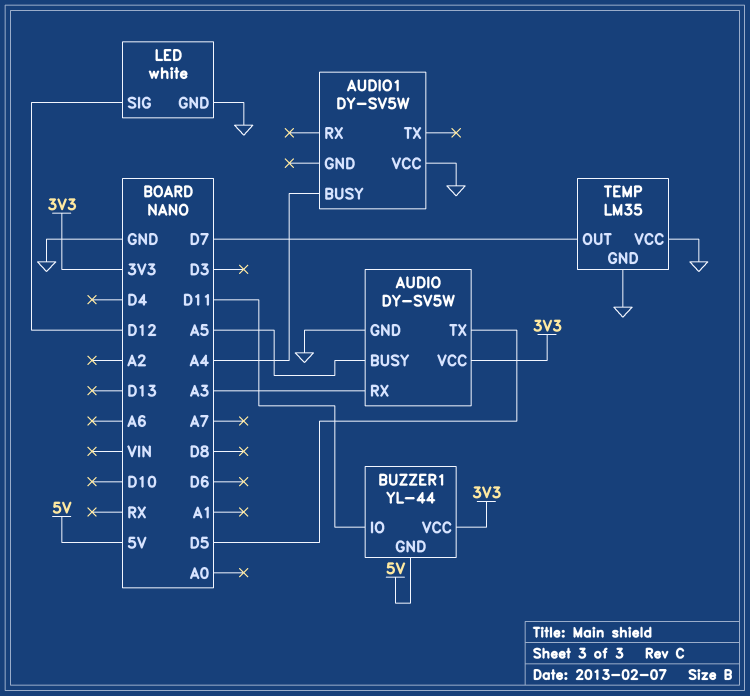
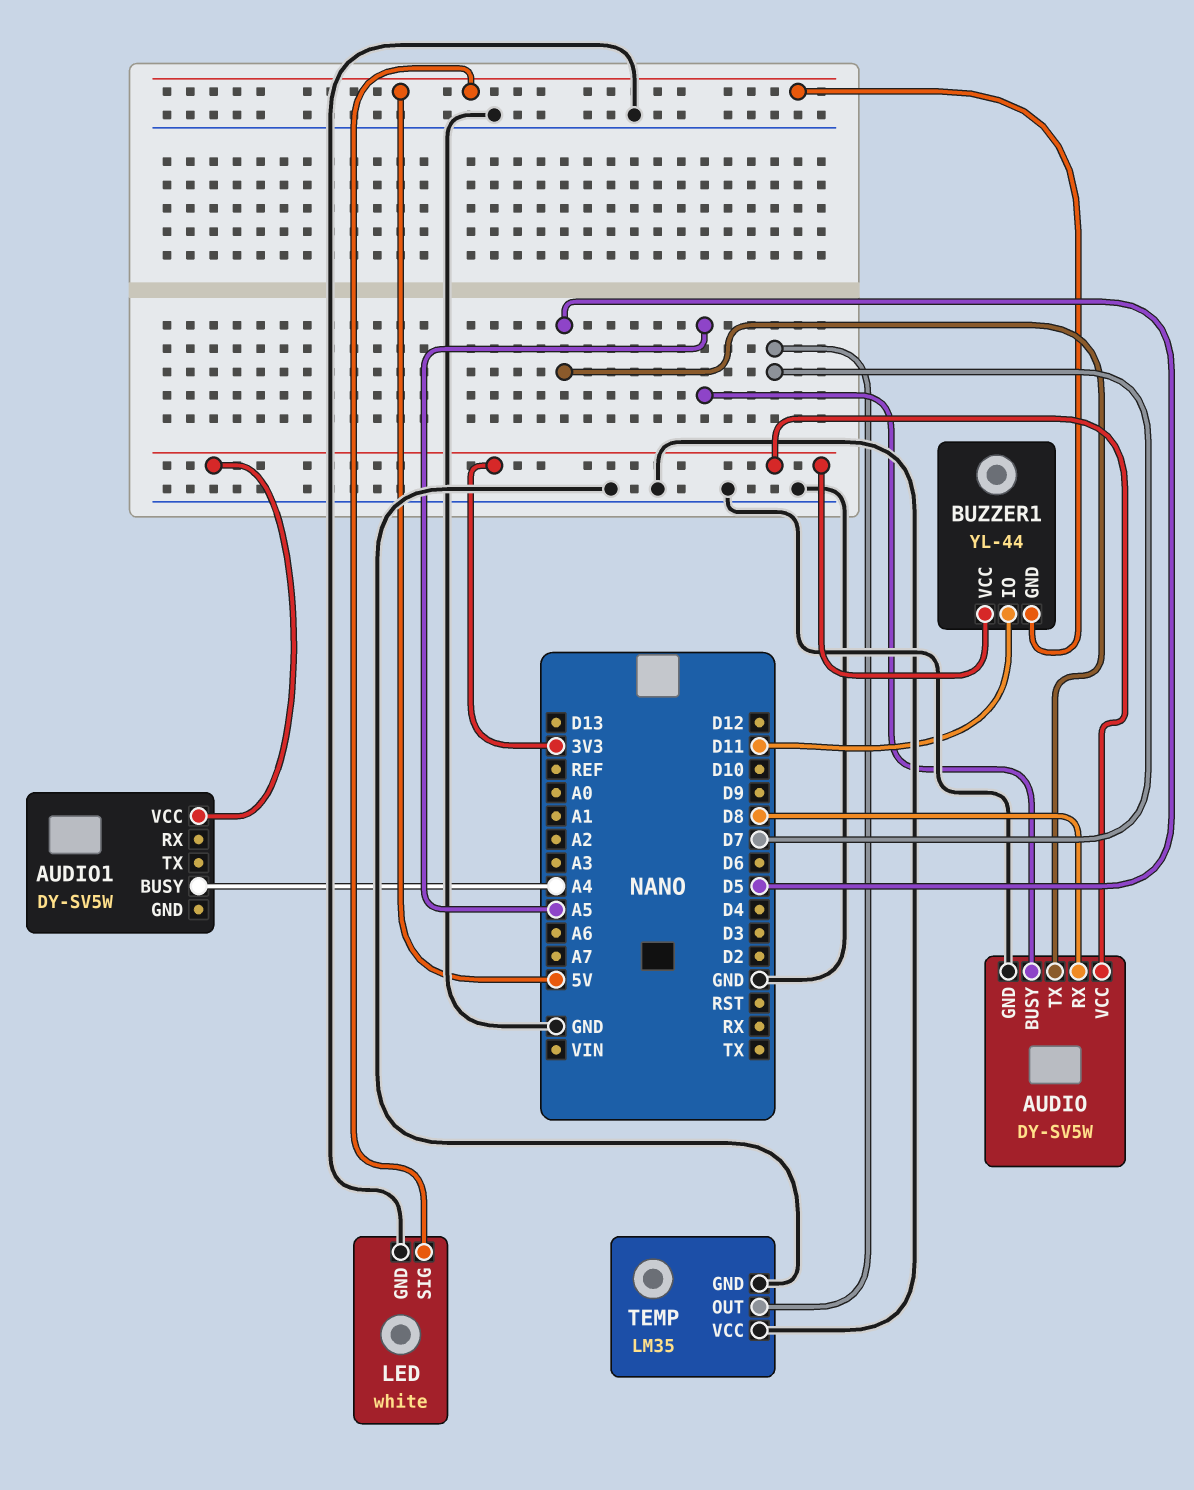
AUDIO pin RX: A3 -> D8
AUDIO1 pin VCC: GND -> 3V3
LED pin SIG: D12 -> 5V

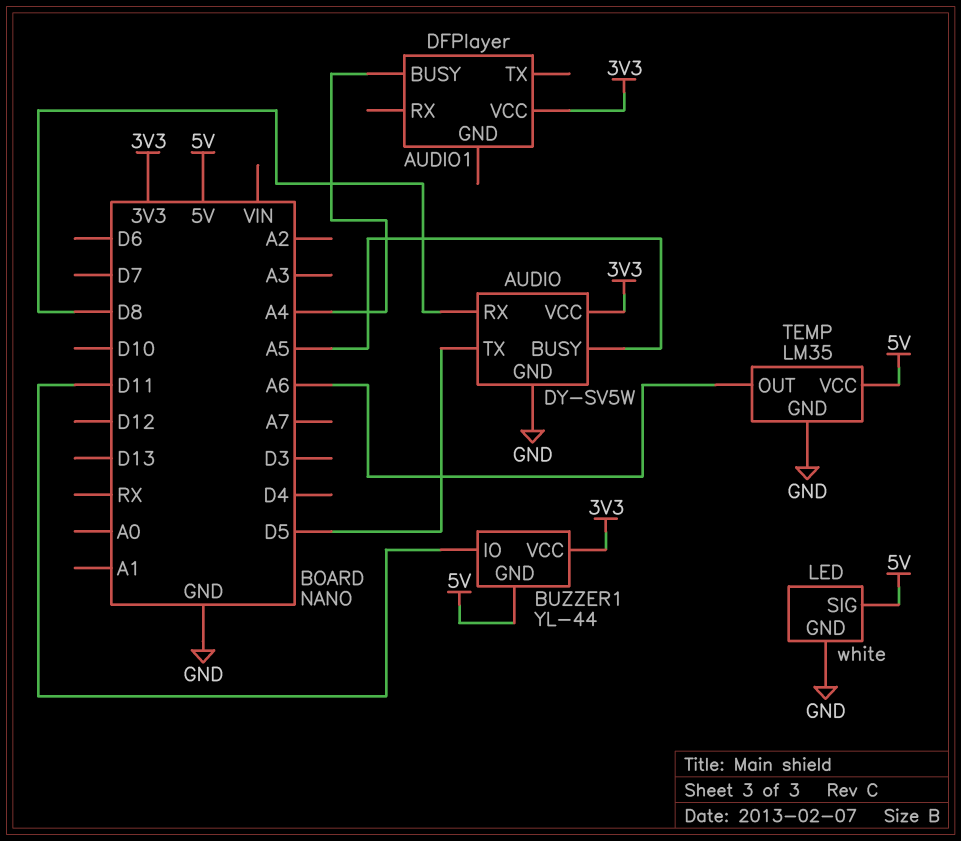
AUDIO1: DY-SV5W -> DFPlayer
TEMP pin OUT: D7 -> A6
TEMP pin VCC: GND -> 5V

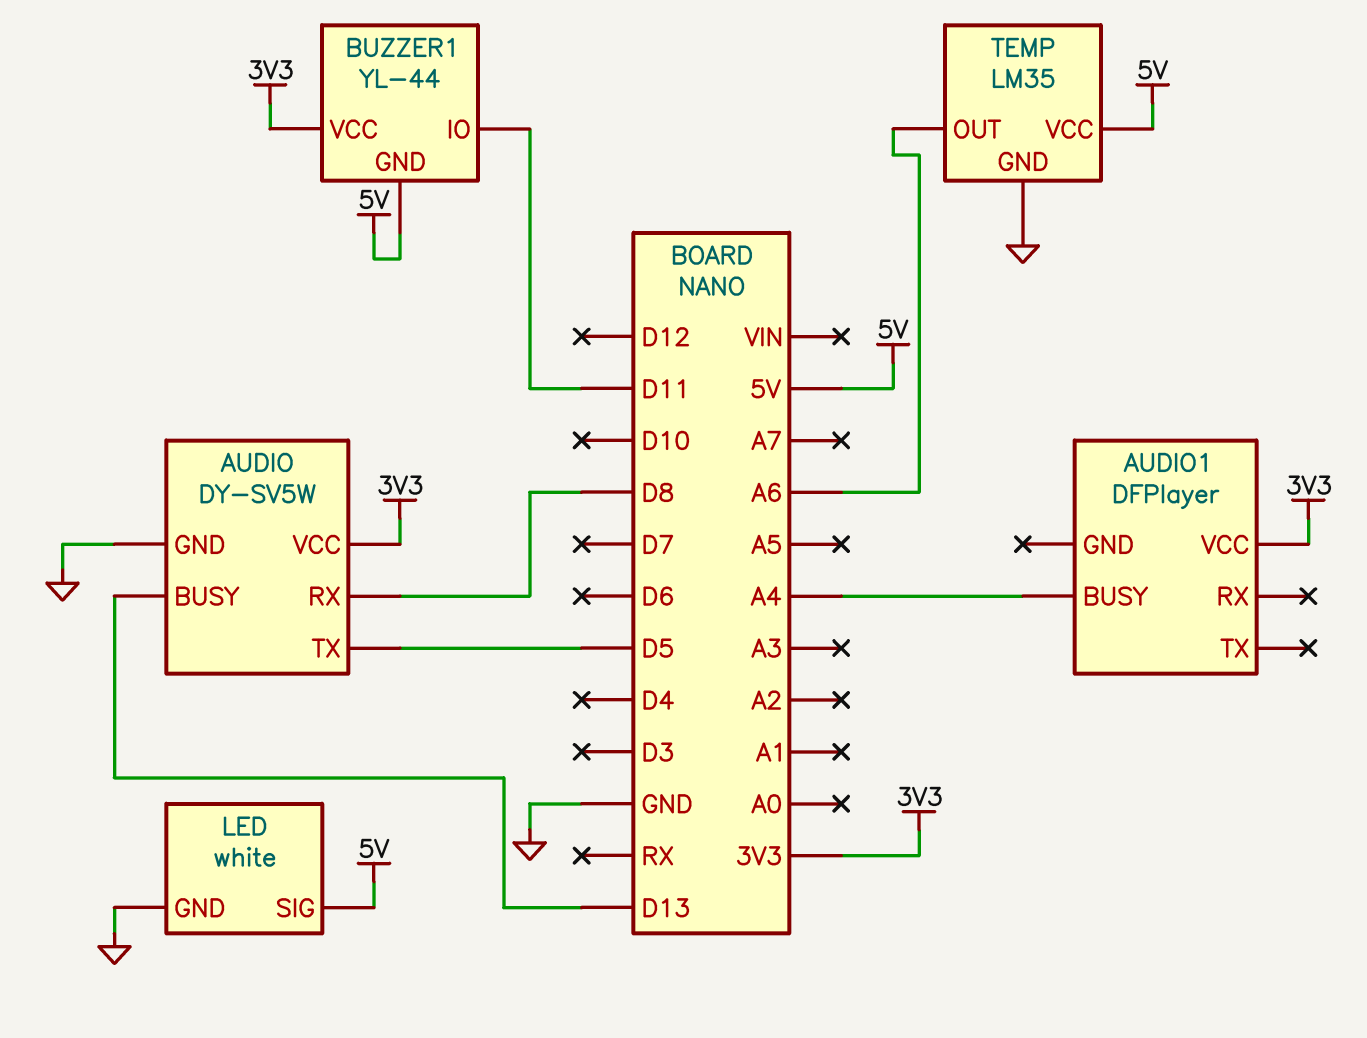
AUDIO pin BUSY: A5 -> D13

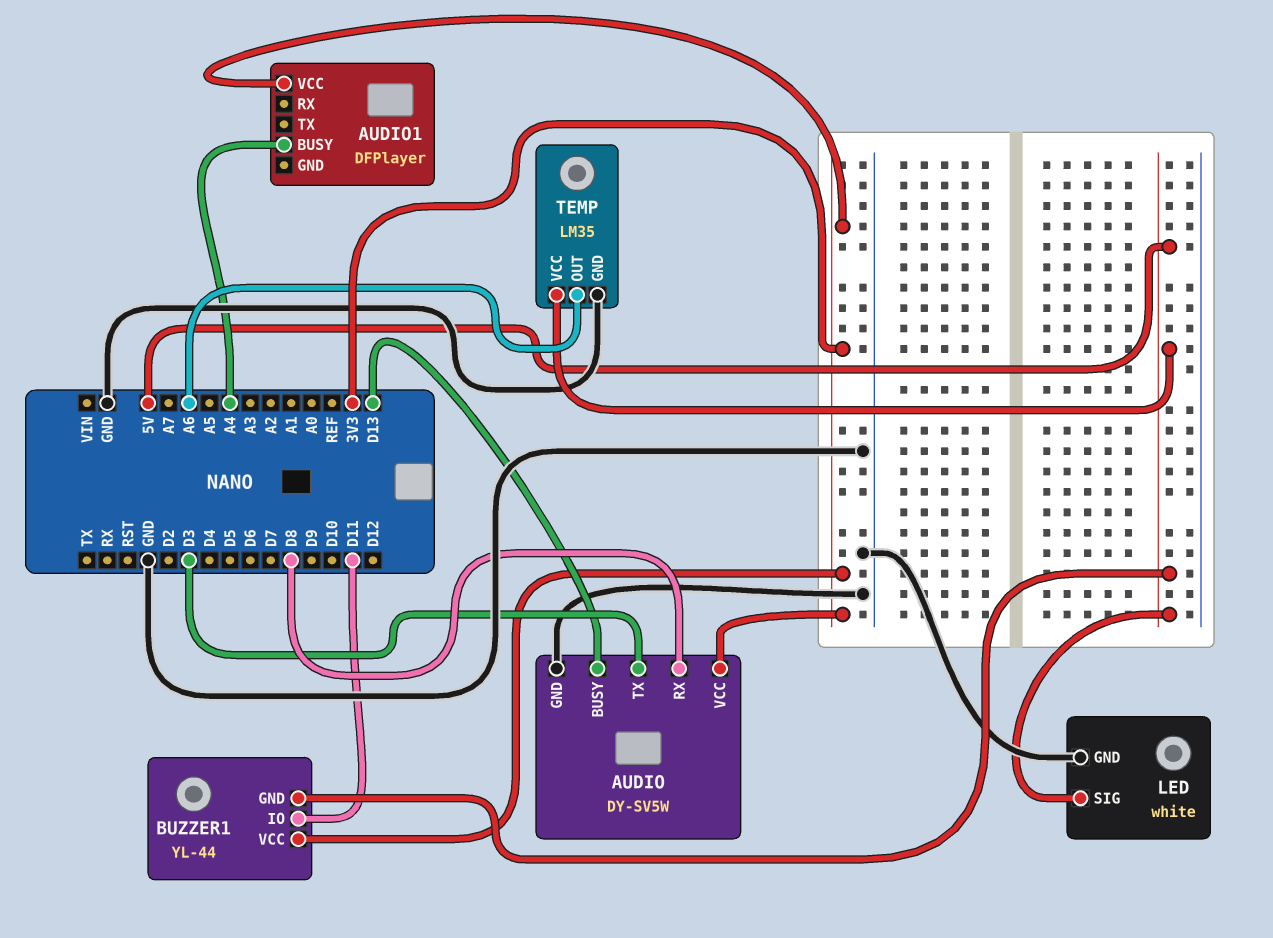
AUDIO pin TX: D5 -> D3

